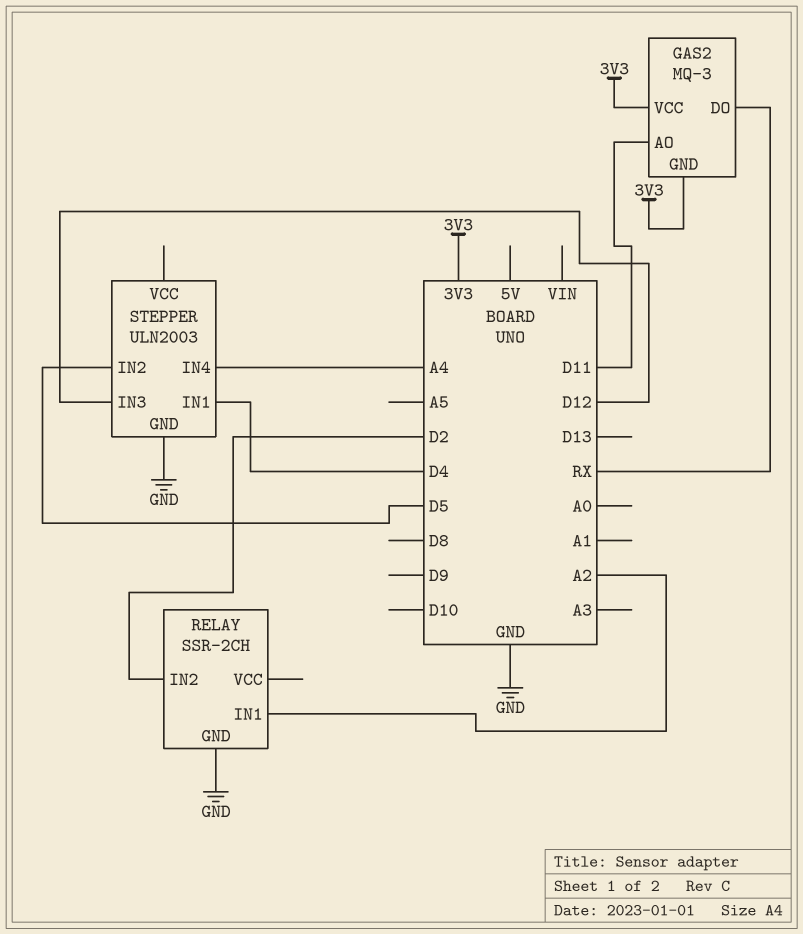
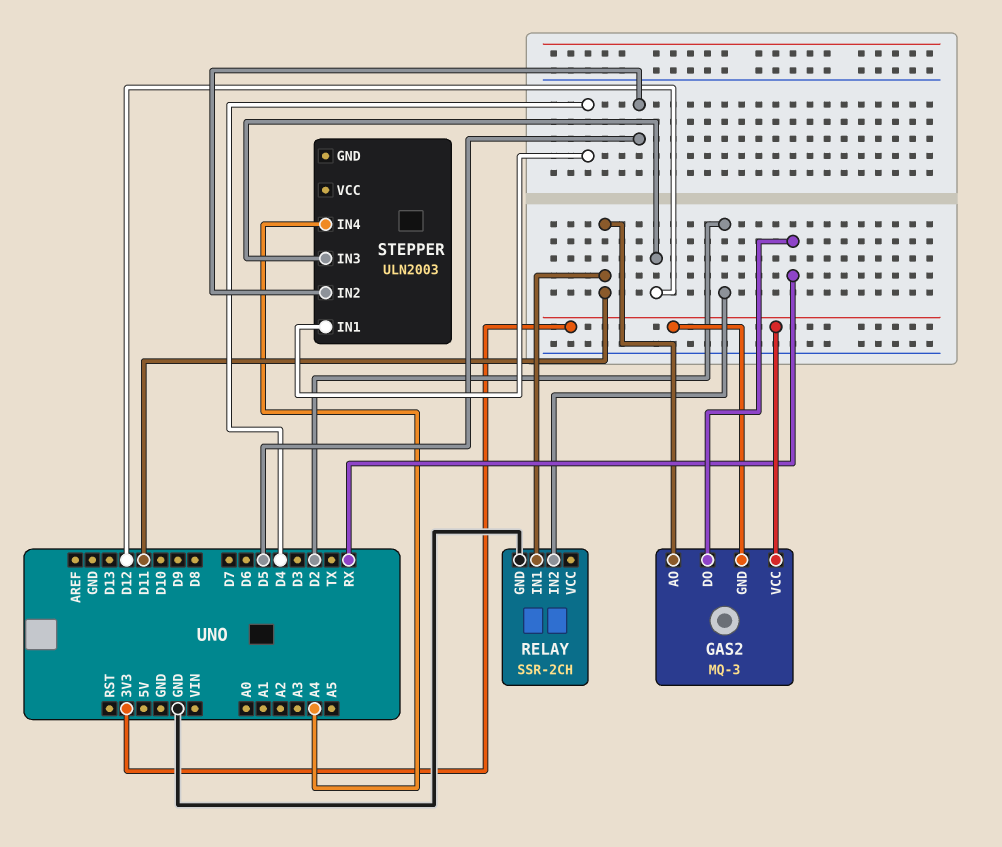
RELAY pin IN1: A2 -> D11
STEPPER pin GND: GND -> none

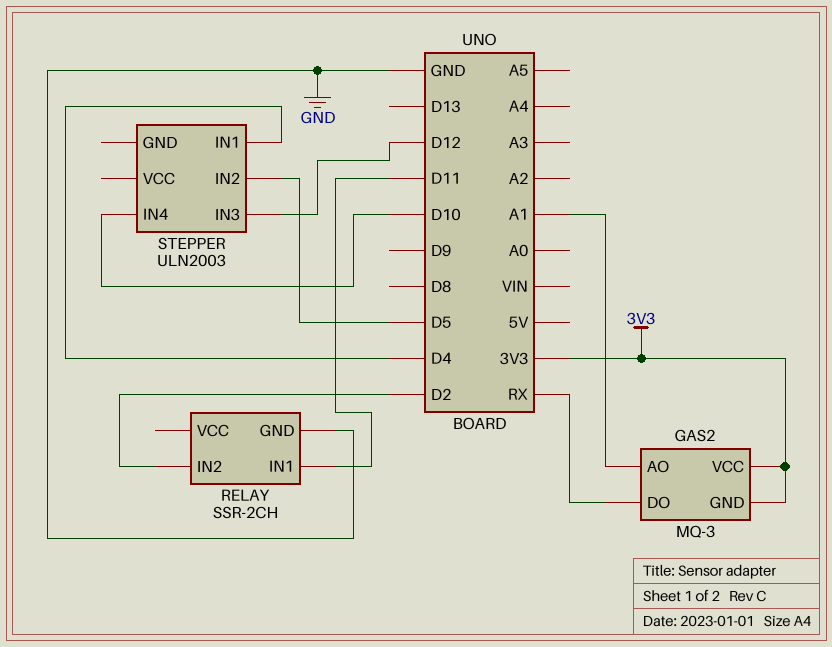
GAS2 pin AO: D11 -> A1
STEPPER pin IN4: A4 -> D10

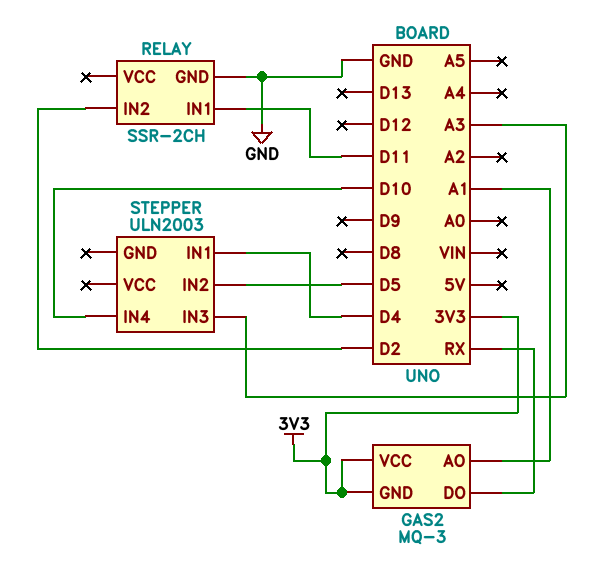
STEPPER pin IN3: D12 -> A3

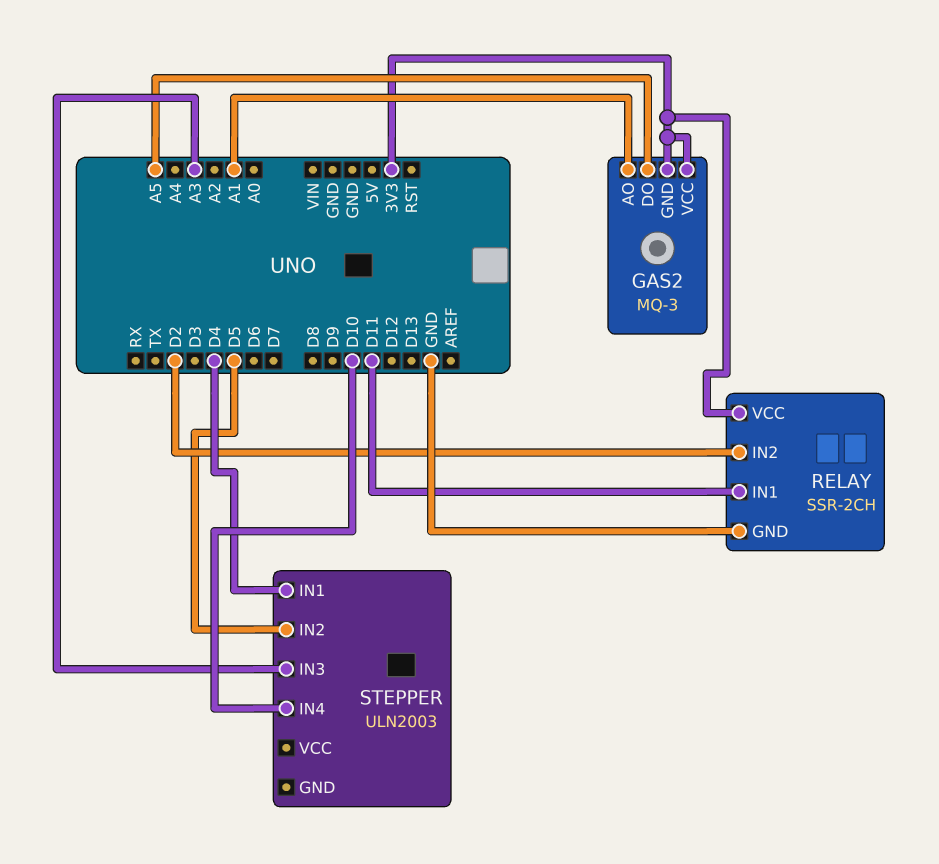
GAS2 pin DO: RX -> A5
RELAY pin VCC: none -> 3V3

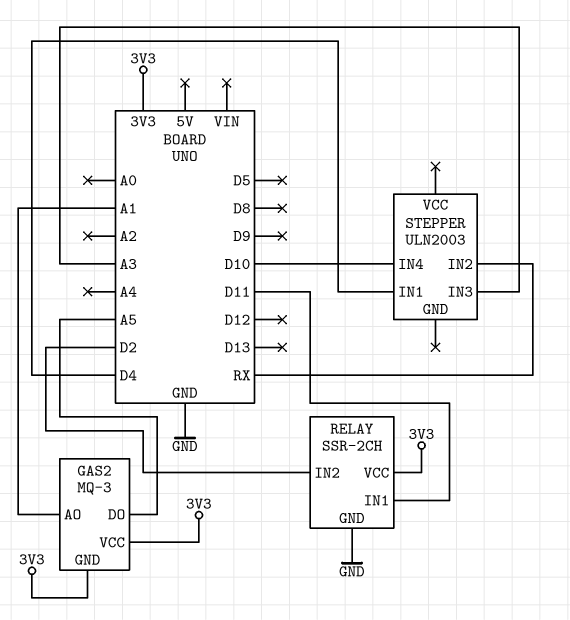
STEPPER pin IN2: D5 -> RX

